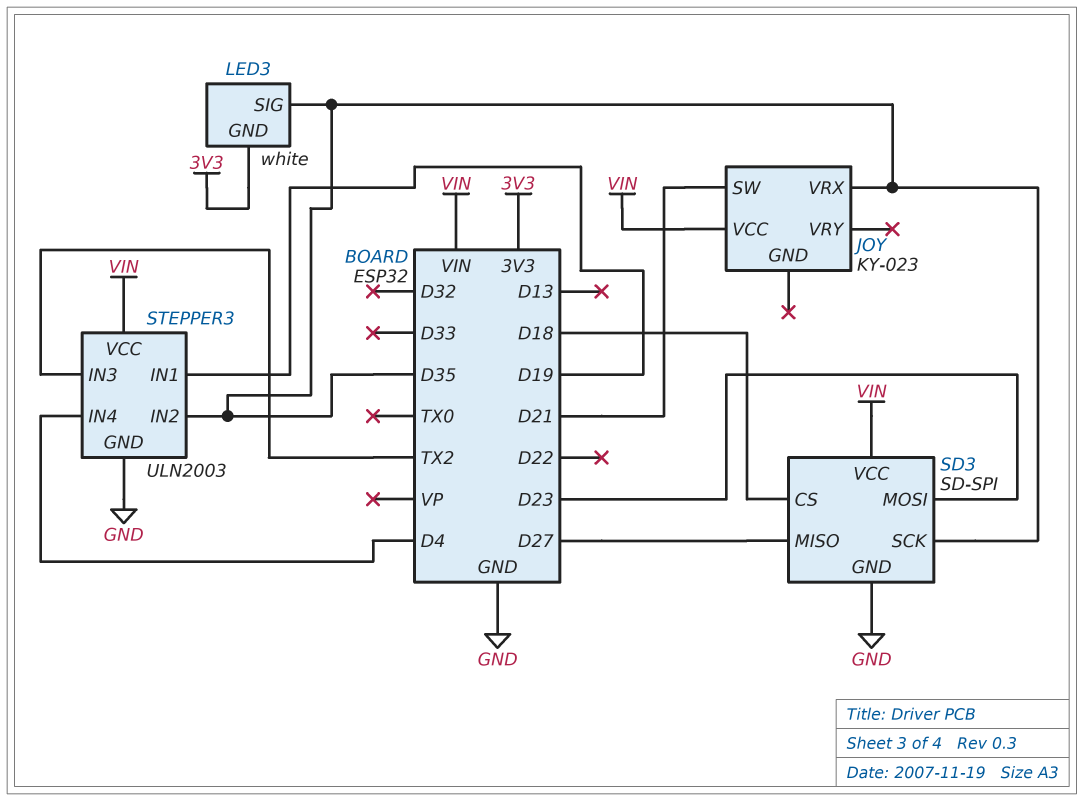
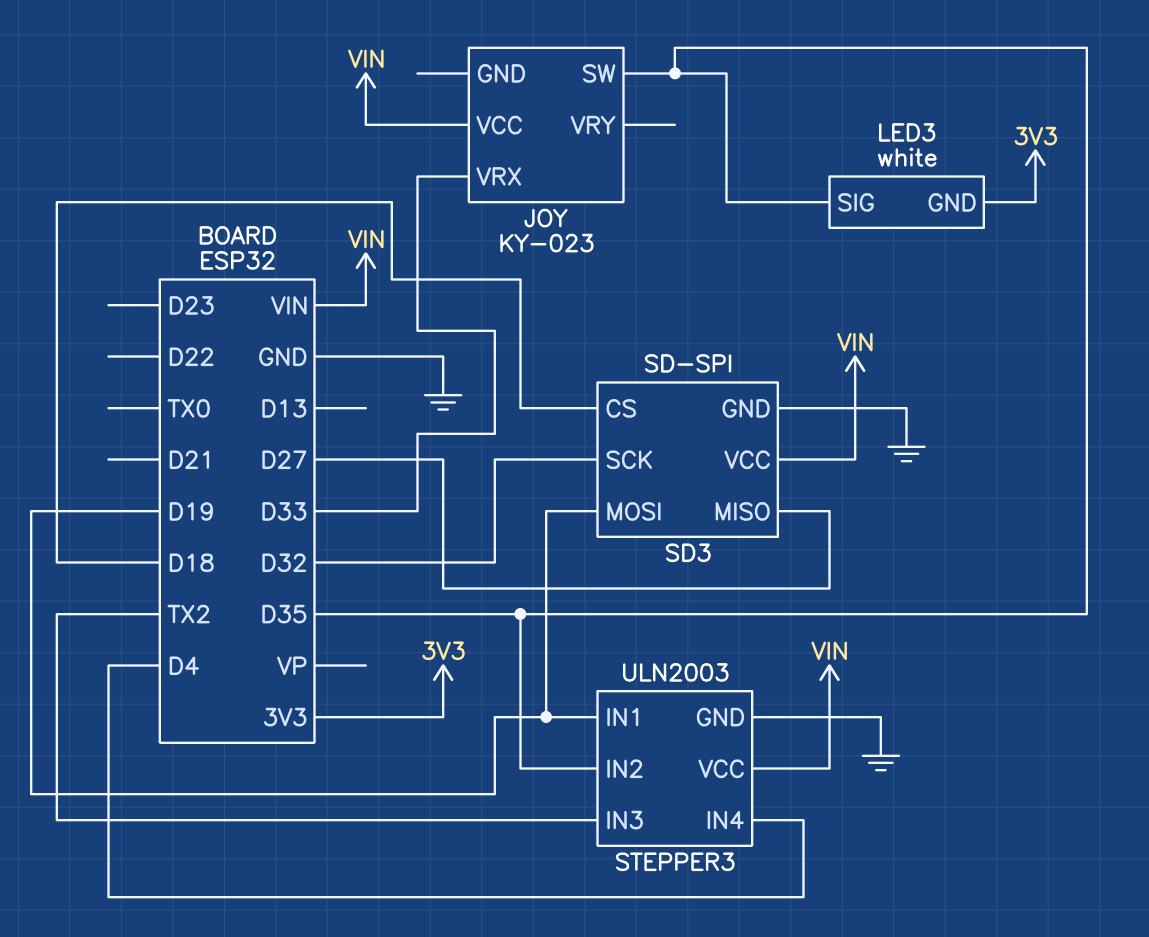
JOY pin SW: D21 -> D35
JOY pin VRX: D35 -> D33
SD3 pin MOSI: D23 -> D19
SD3 pin SCK: D35 -> D32

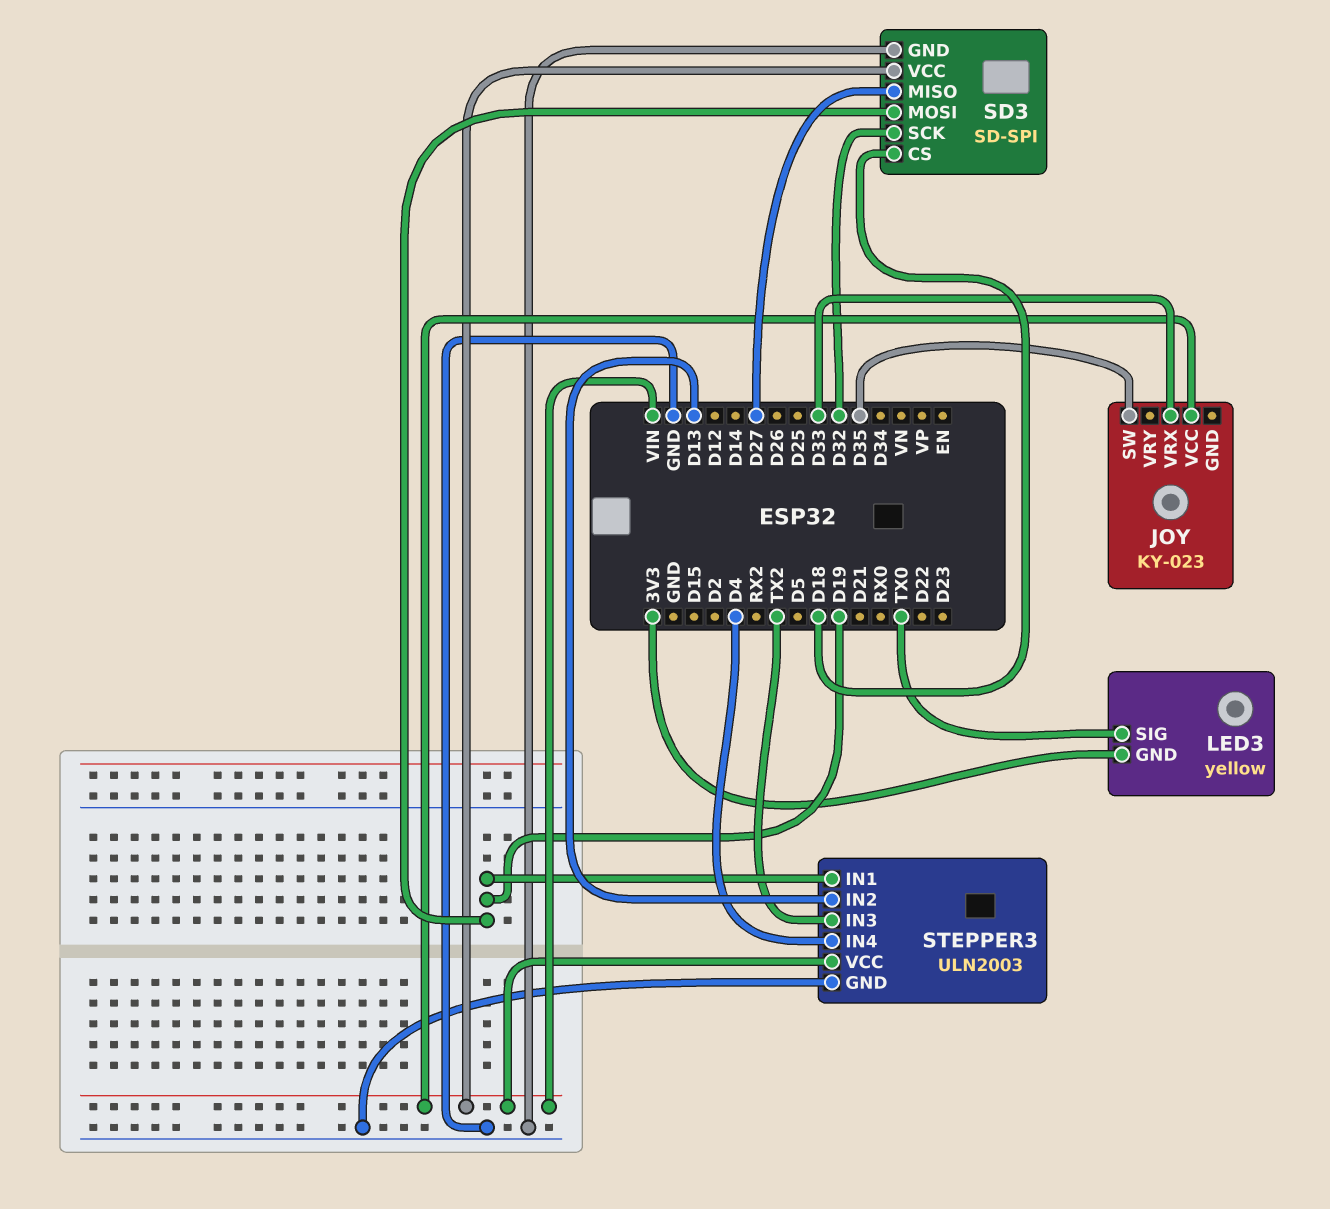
LED3: white -> yellow
LED3 pin SIG: D35 -> TX0
STEPPER3 pin IN2: D35 -> D13

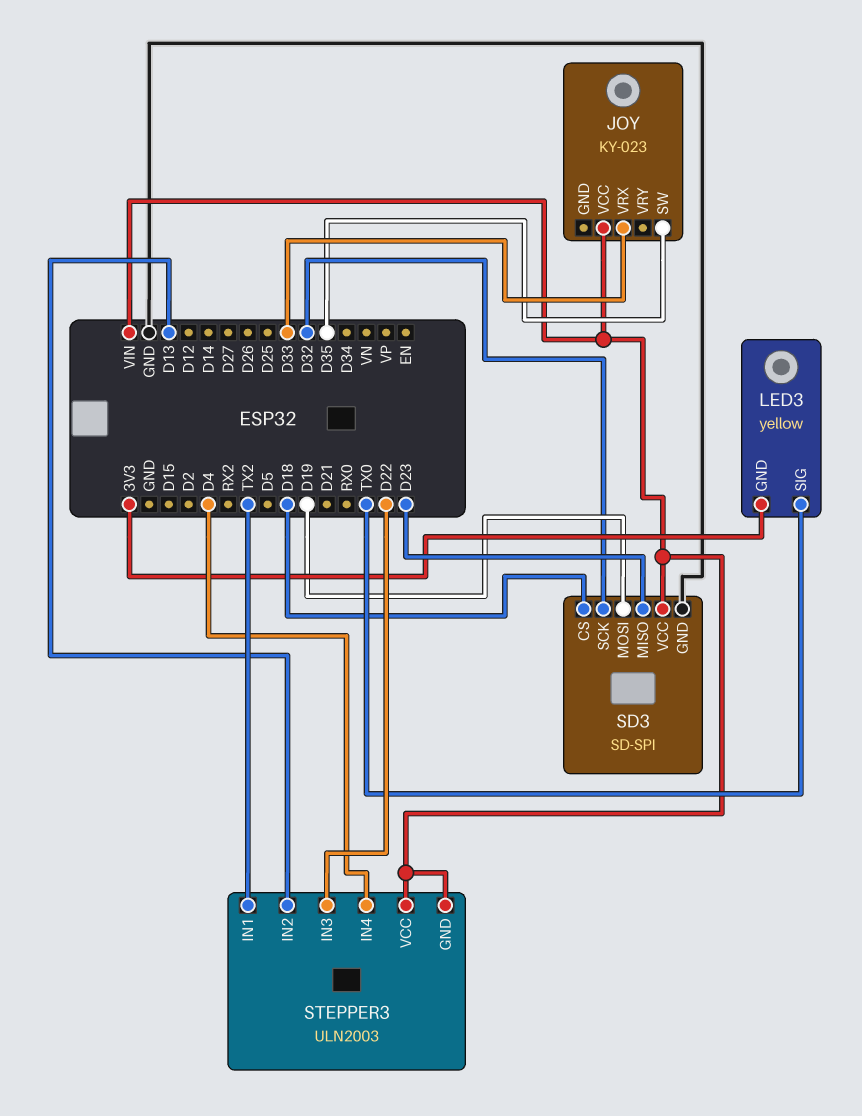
SD3 pin MISO: D27 -> D23
STEPPER3 pin GND: GND -> VIN
STEPPER3 pin IN1: D19 -> TX2
STEPPER3 pin IN3: TX2 -> D22

